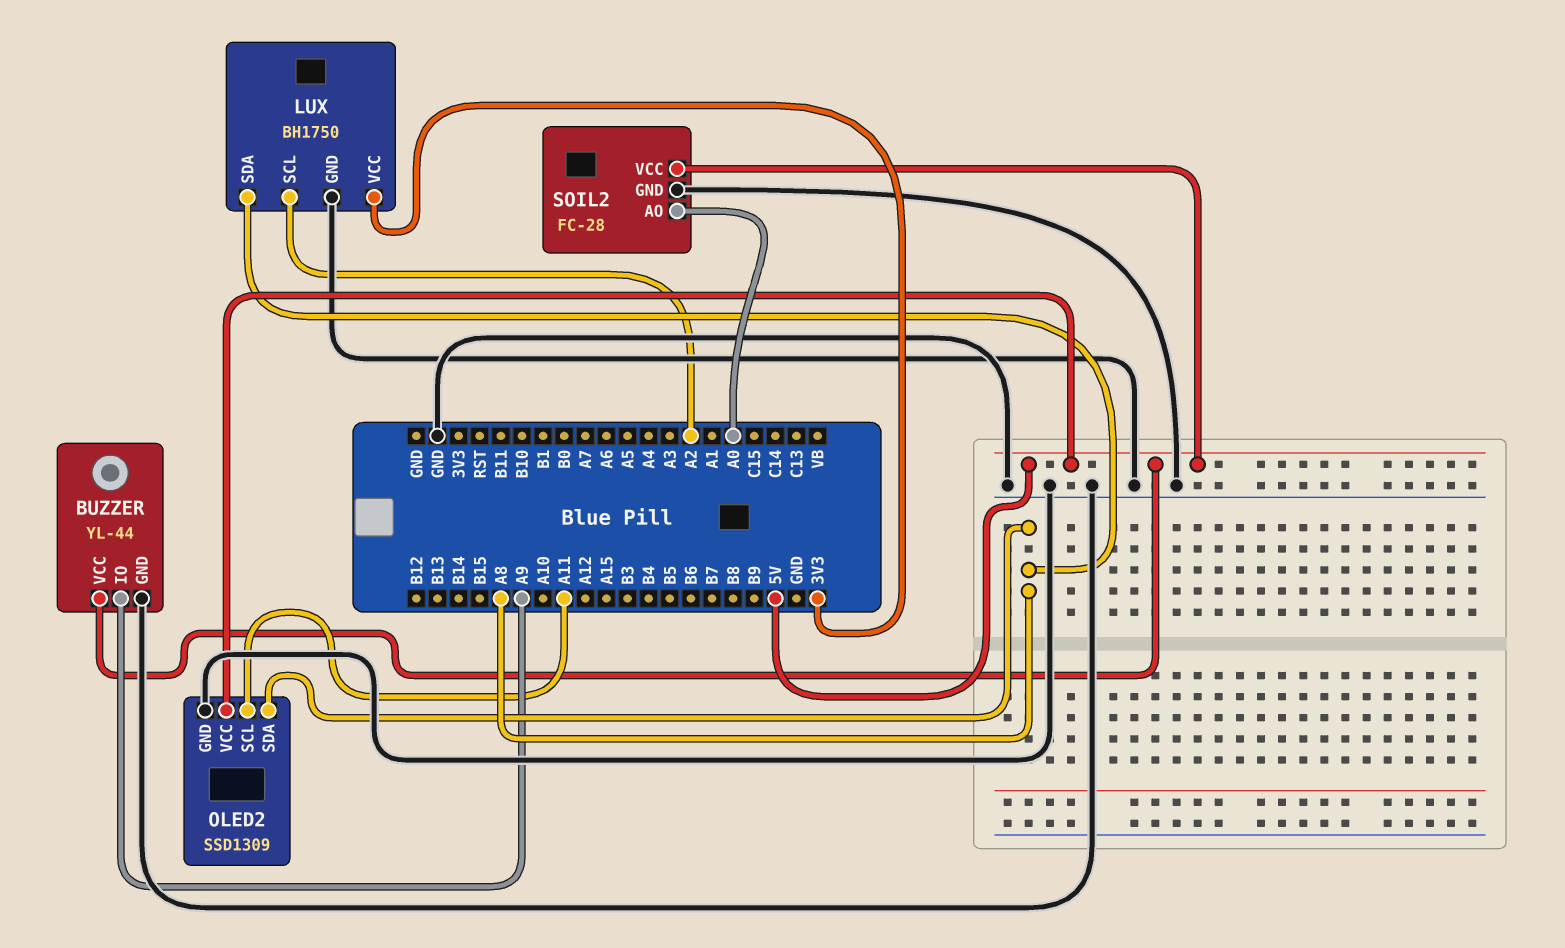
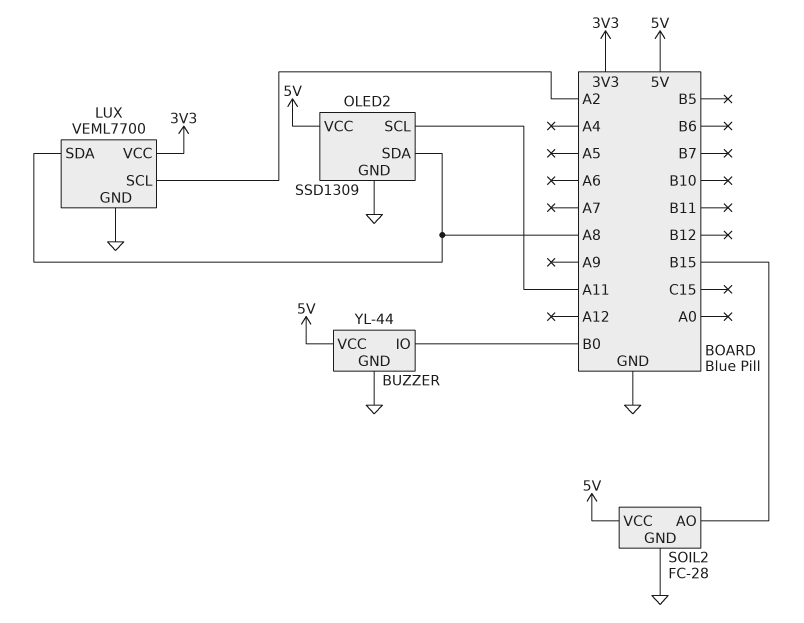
BUZZER pin IO: A9 -> B0
LUX: BH1750 -> VEML7700
SOIL2 pin AO: A0 -> B15

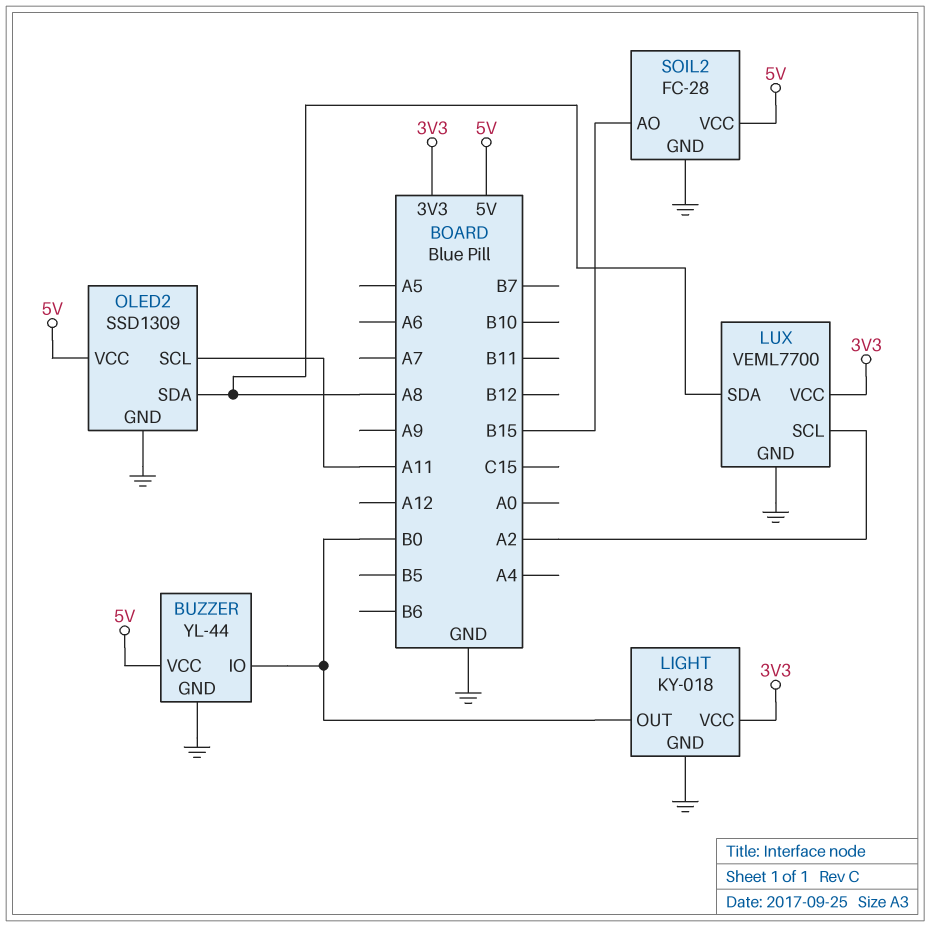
LIGHT: none -> KY-018
LIGHT pin GND: none -> GND
LIGHT pin OUT: none -> B0
LIGHT pin VCC: none -> 3V3

